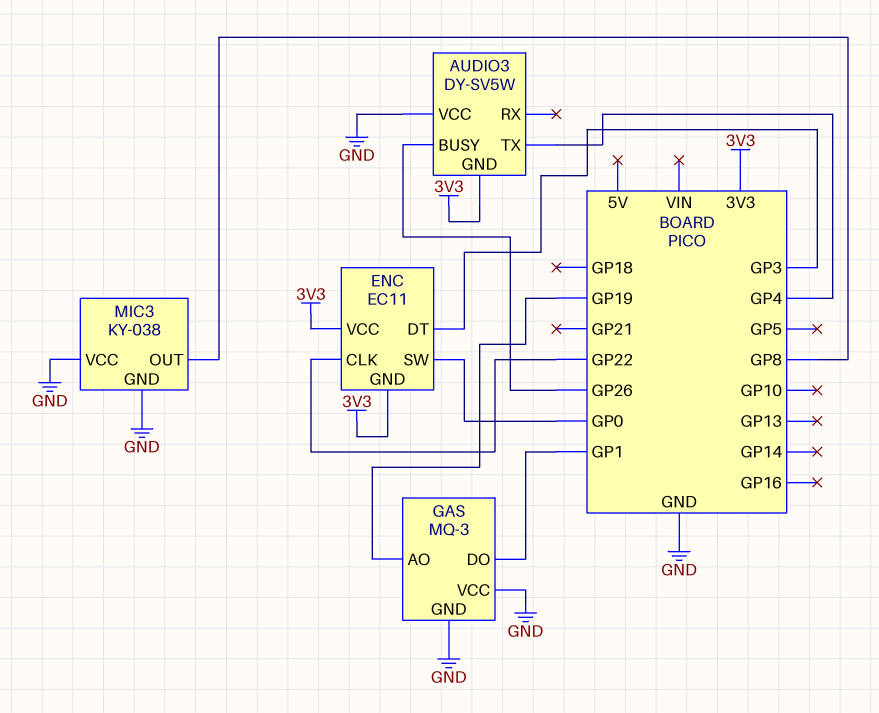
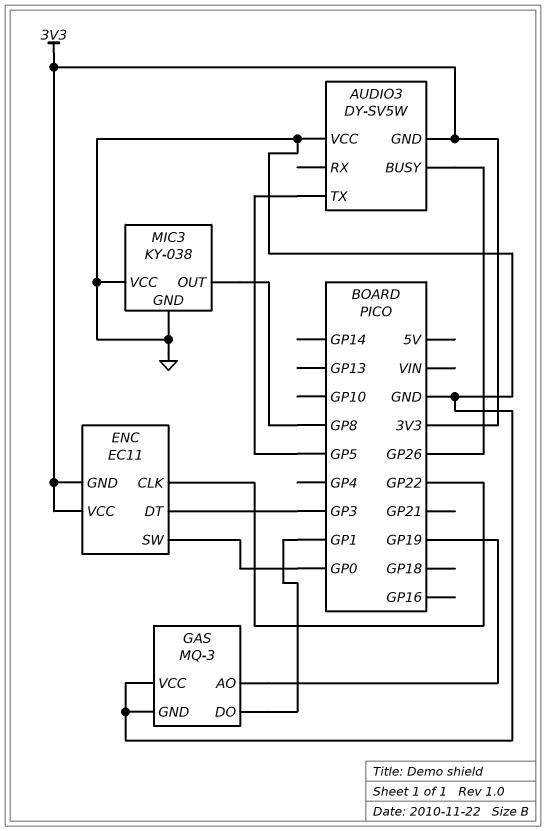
AUDIO3 pin TX: GP4 -> GP5

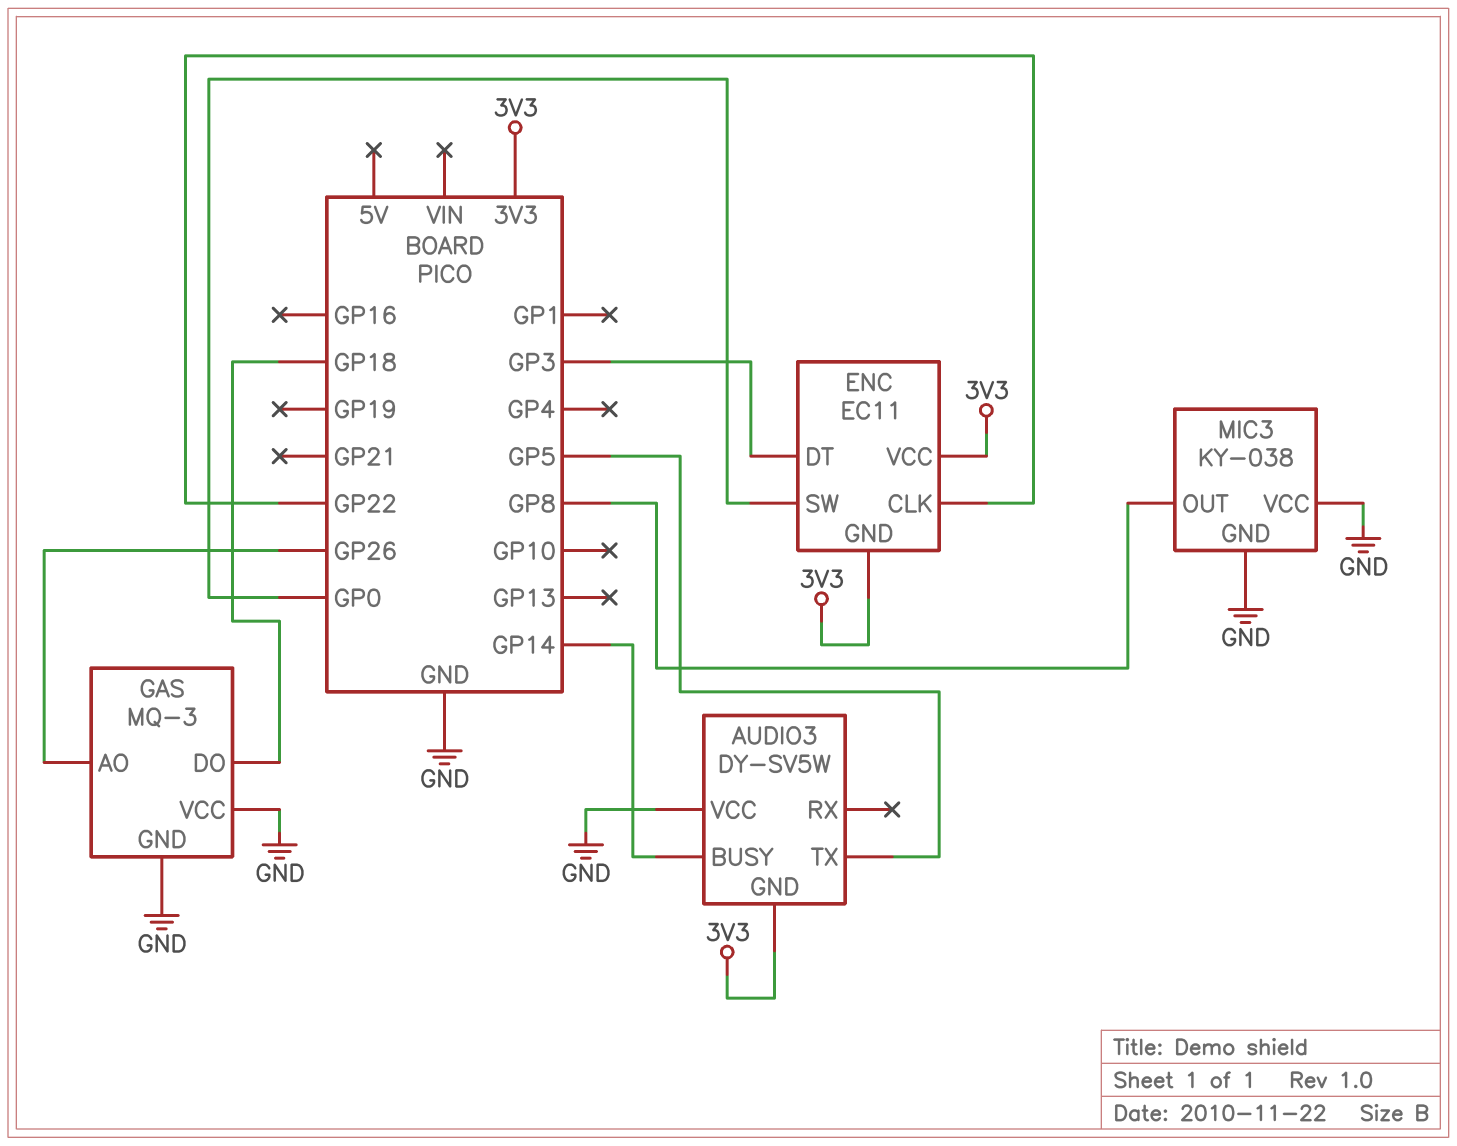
AUDIO3 pin BUSY: GP26 -> GP14
GAS pin AO: GP19 -> GP26
GAS pin DO: GP1 -> GP18

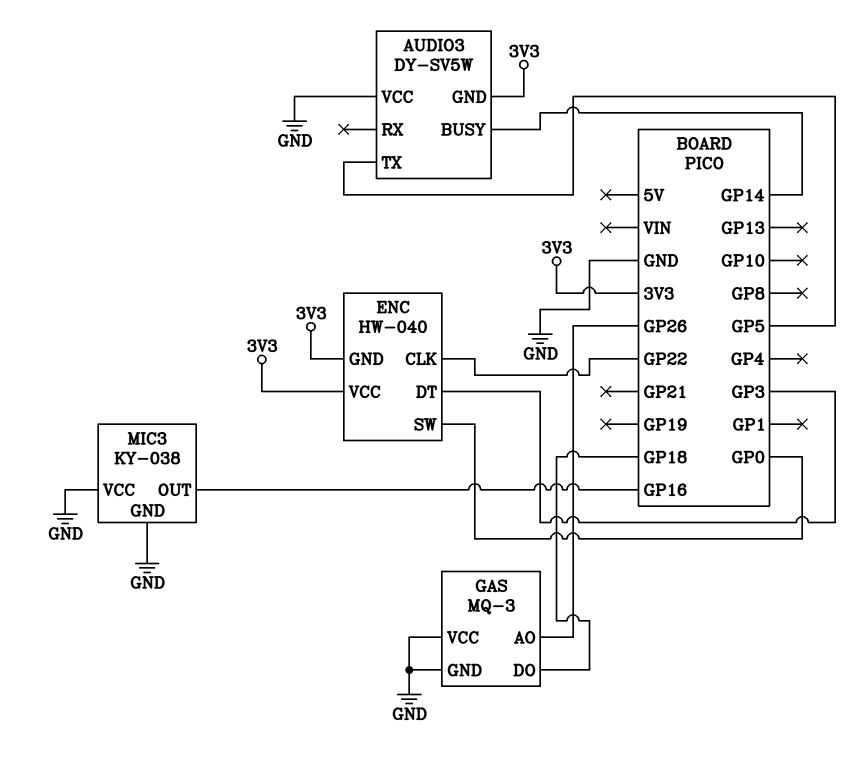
ENC: EC11 -> HW-040
MIC3 pin OUT: GP8 -> GP16

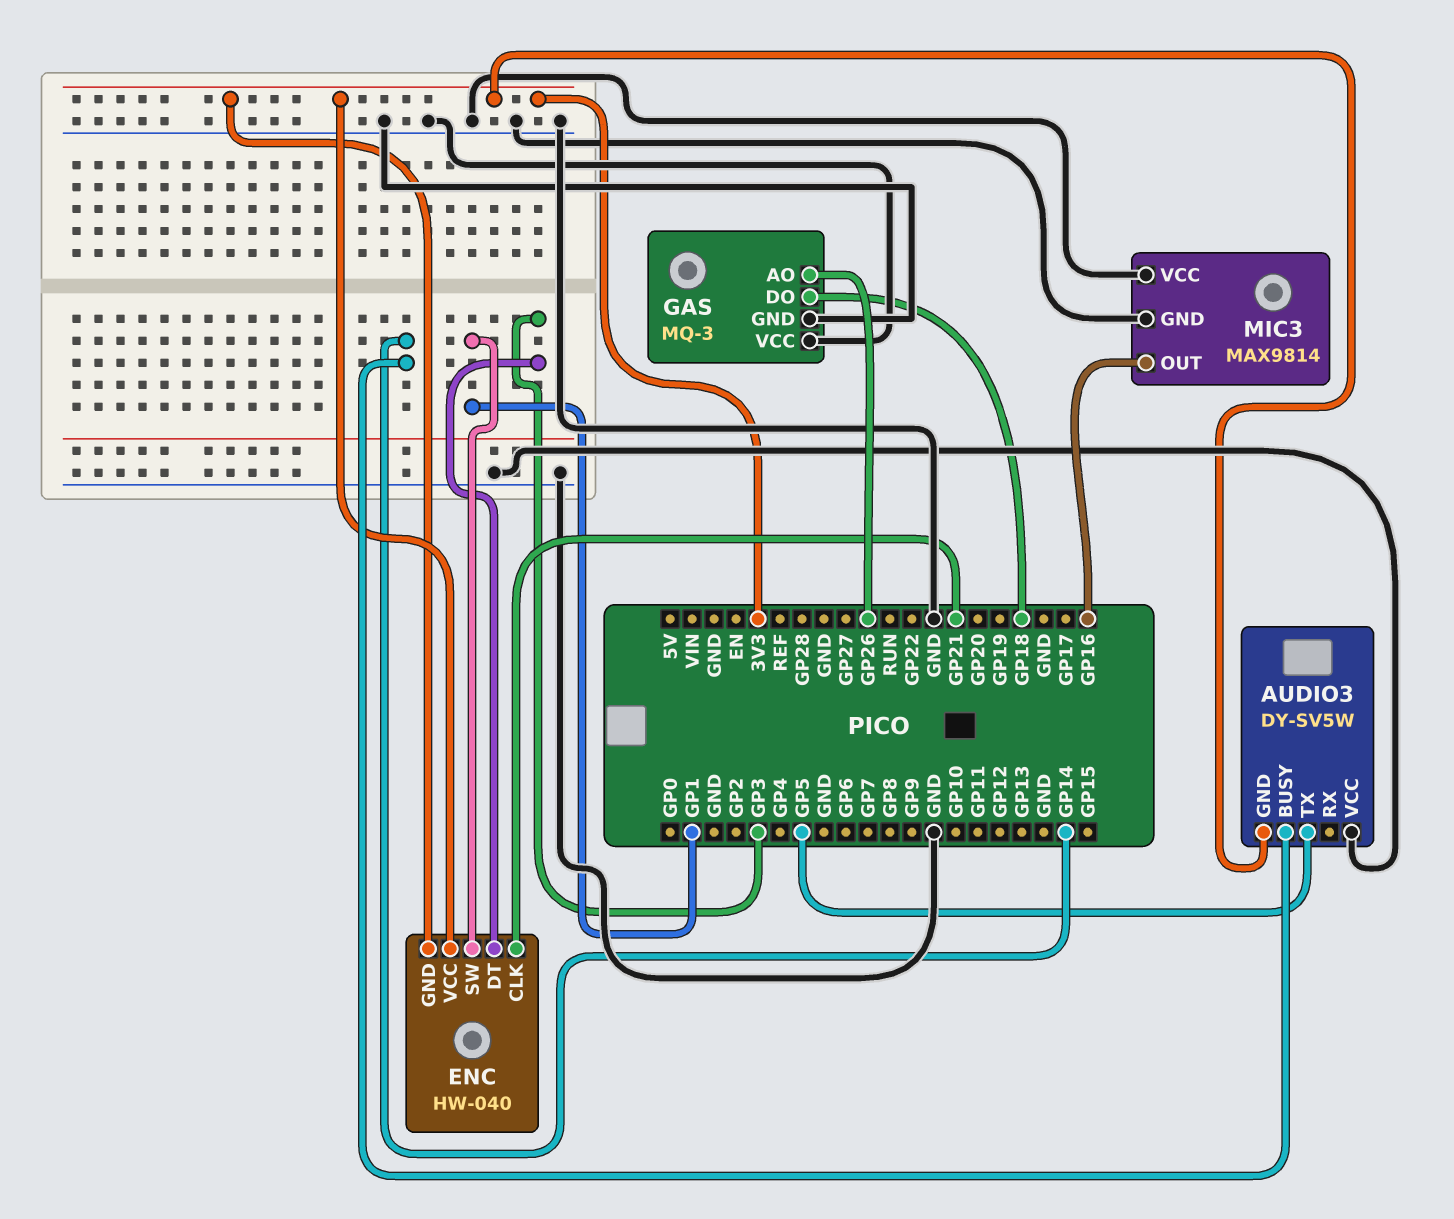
ENC pin CLK: GP22 -> GP21
ENC pin SW: GP0 -> GP1
MIC3: KY-038 -> MAX9814

